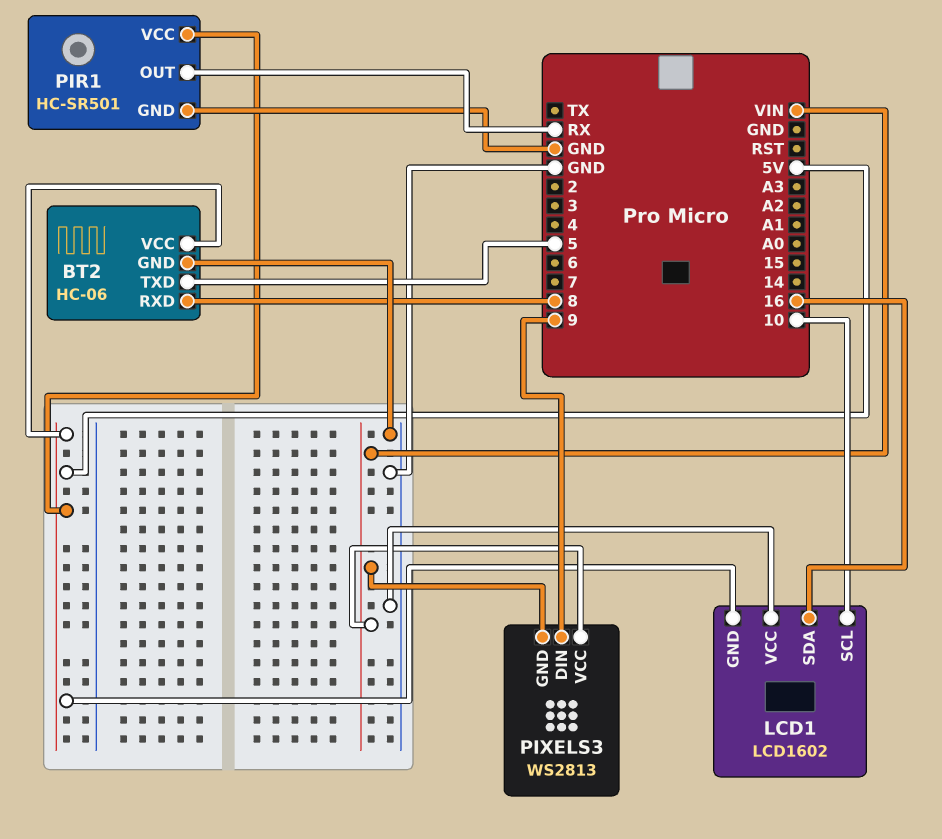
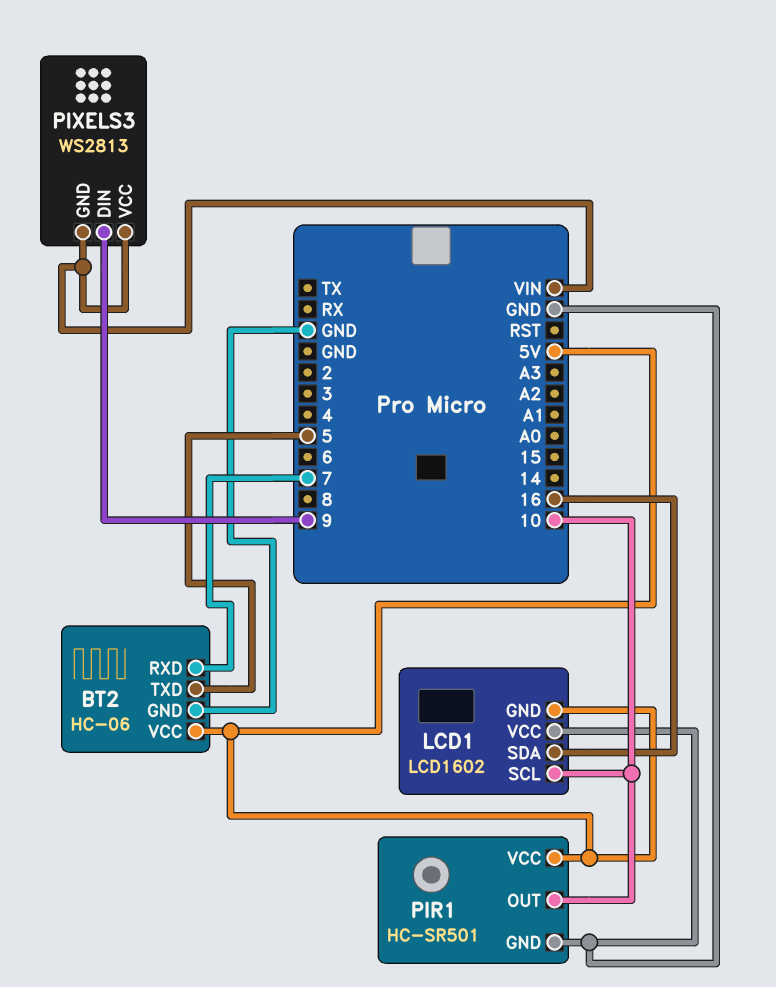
BT2 pin RXD: 8 -> 7
PIR1 pin OUT: RX -> 10

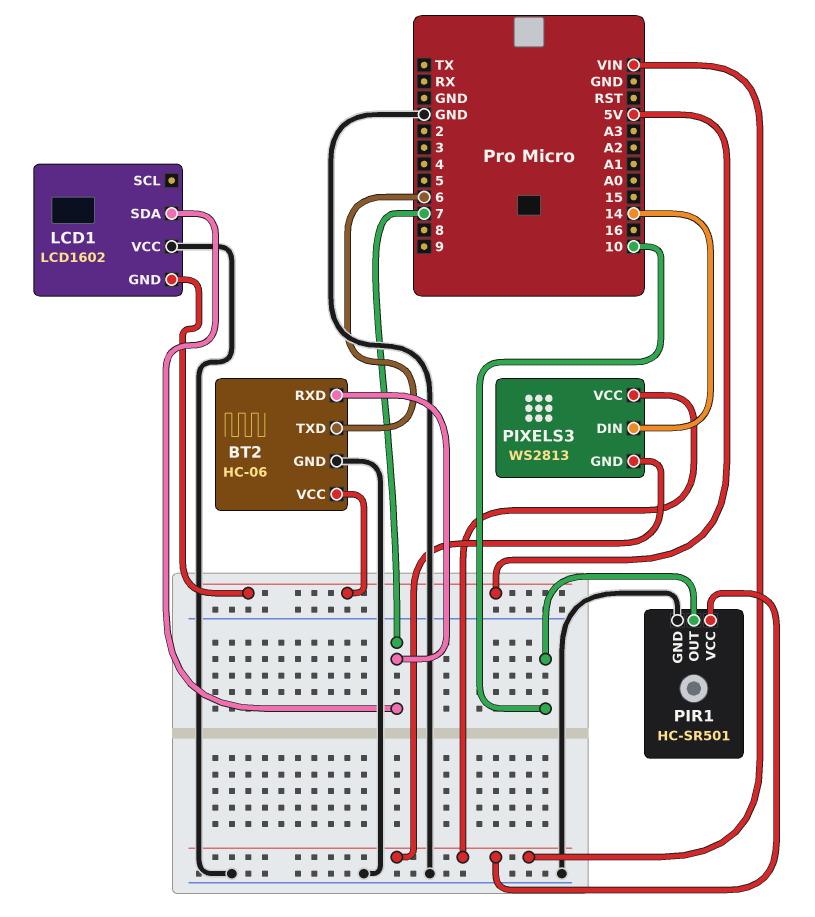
BT2 pin TXD: 5 -> 6
LCD1 pin SCL: 10 -> none
LCD1 pin SDA: 16 -> 7
PIR1 pin VCC: 5V -> VIN
PIXELS3 pin DIN: 9 -> 14

